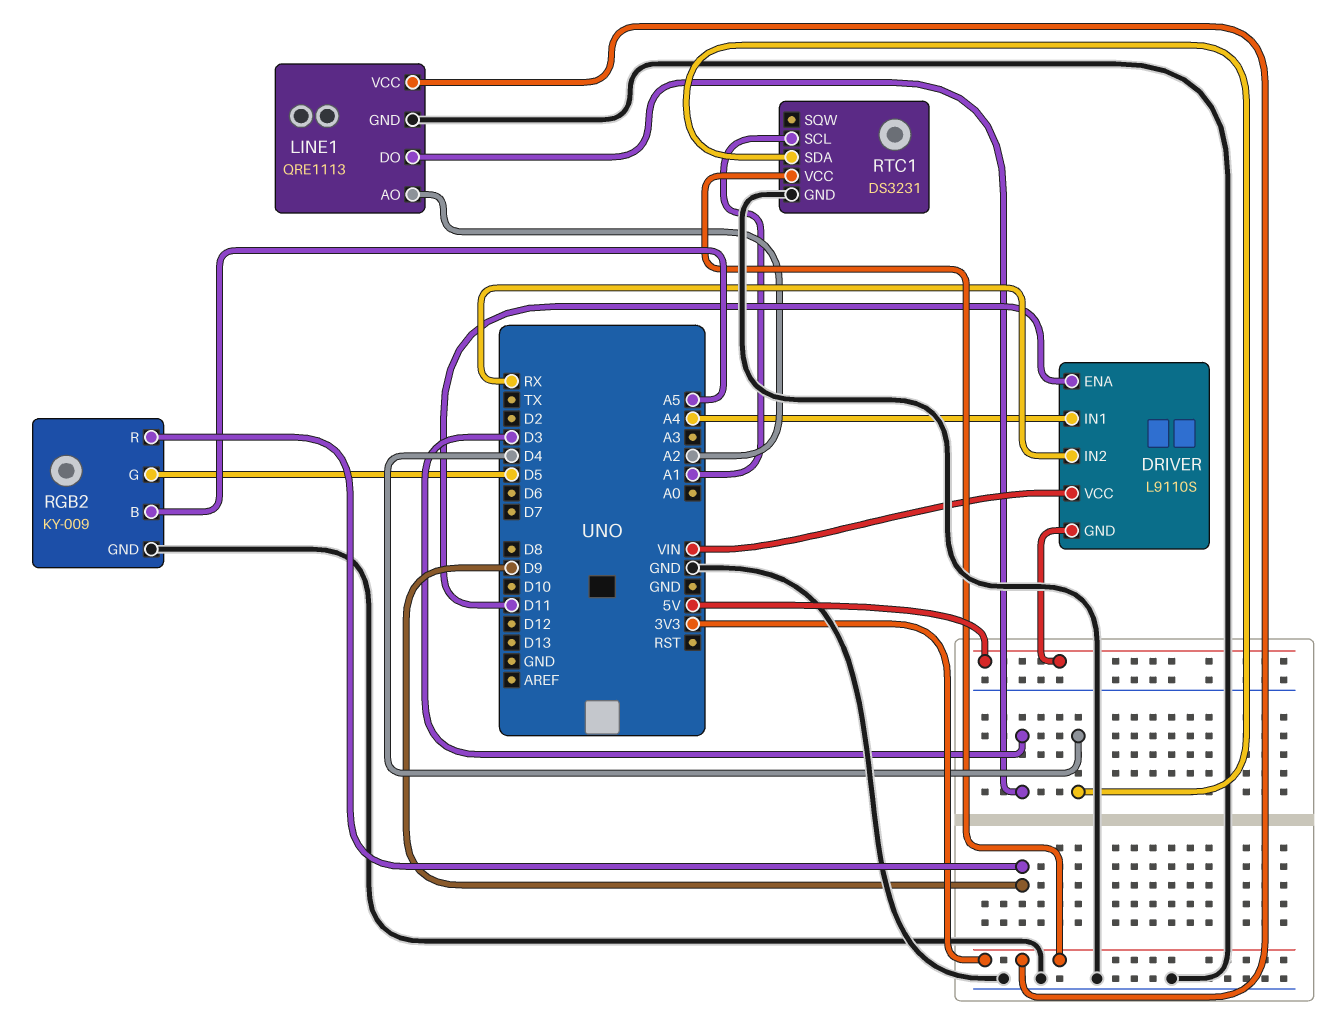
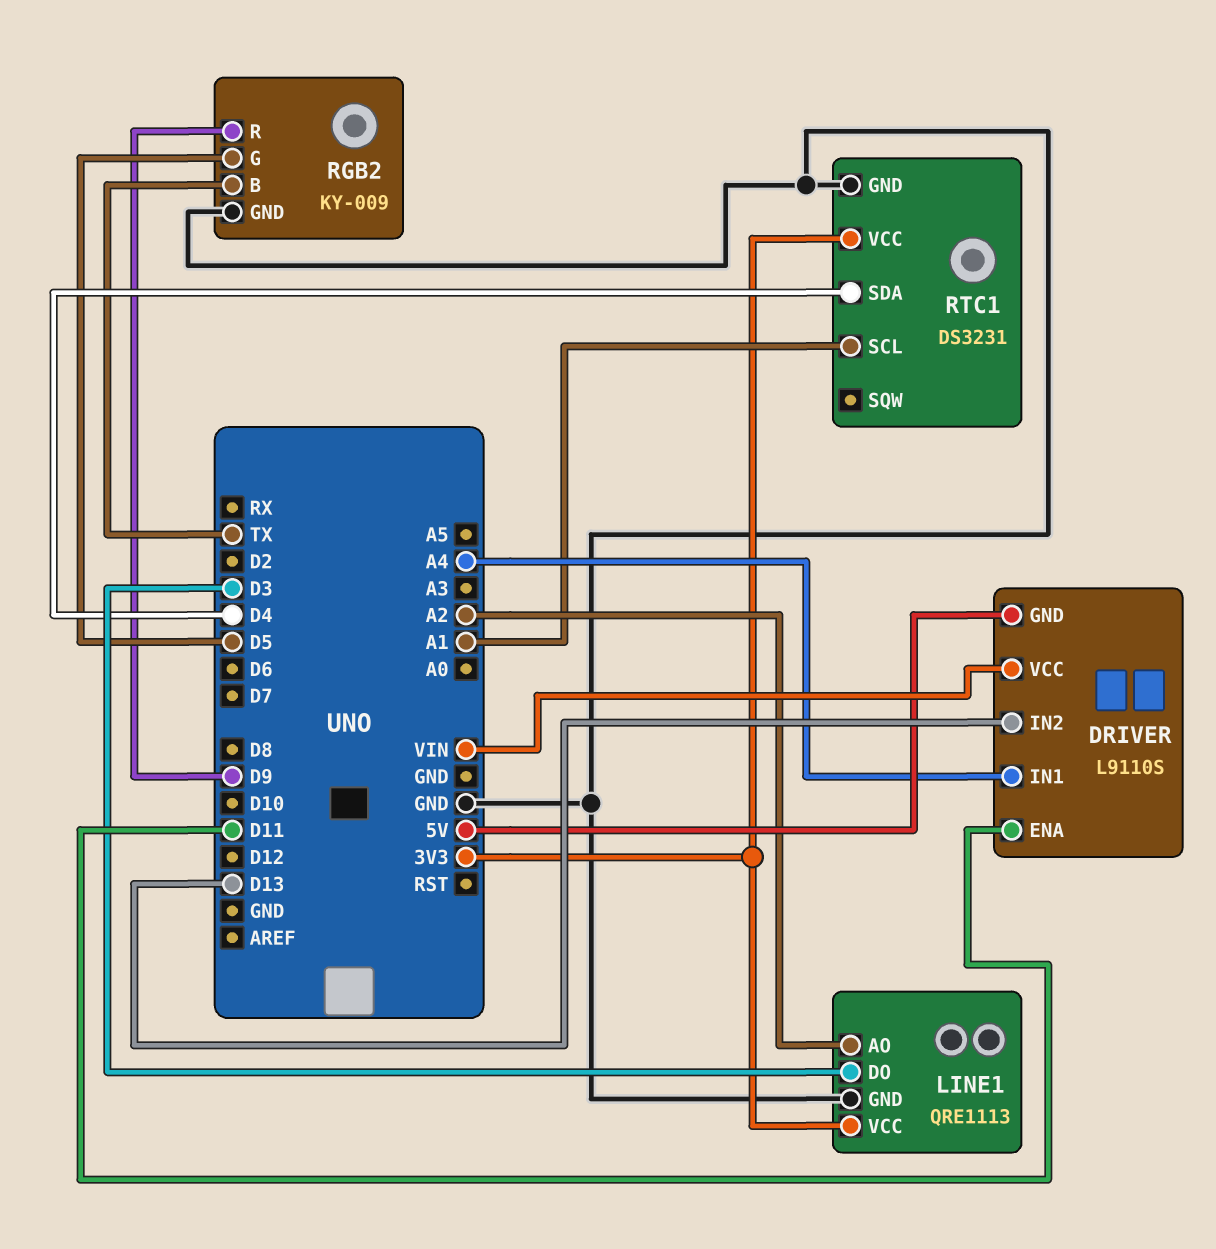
DRIVER pin IN2: RX -> D13
RGB2 pin B: A5 -> TX

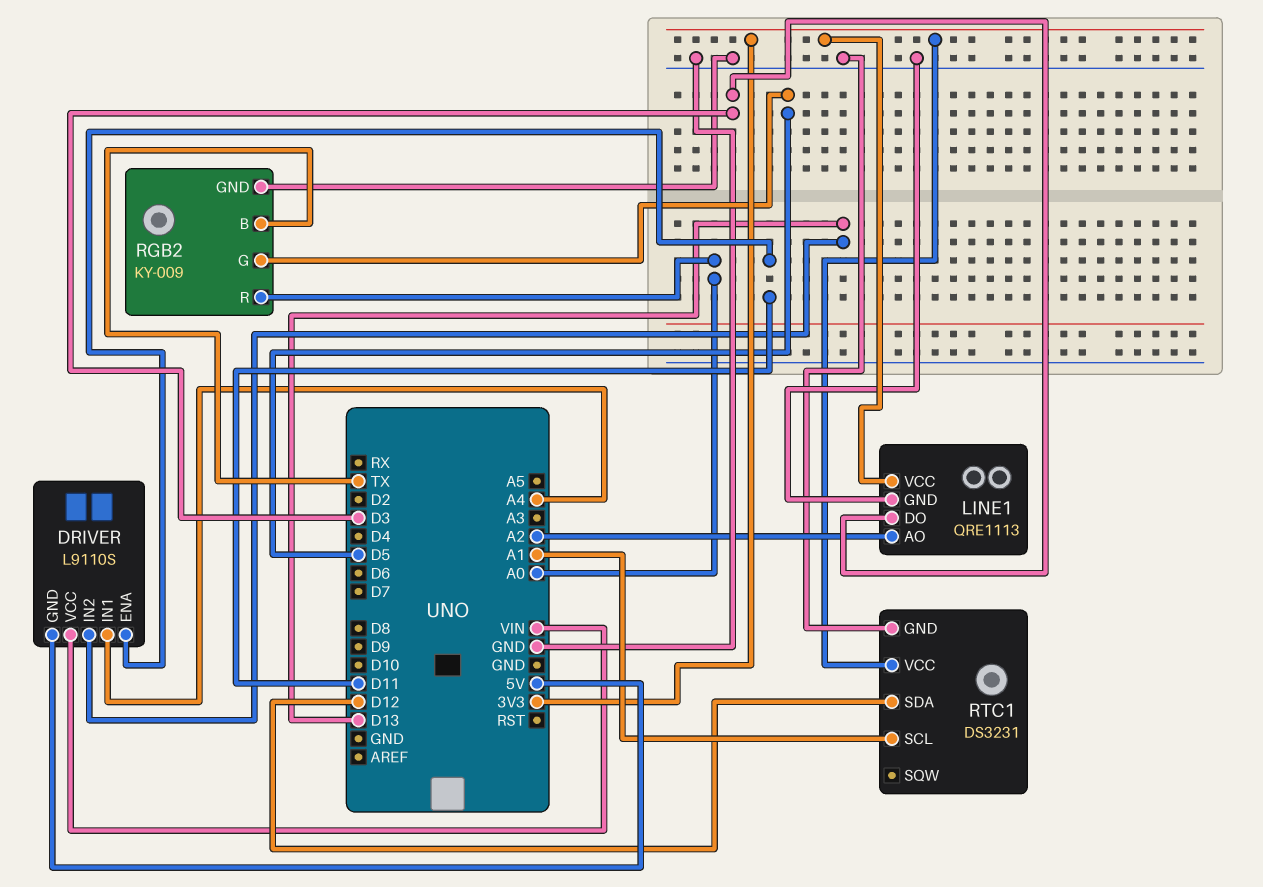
RGB2 pin R: D9 -> A0
RTC1 pin SDA: D4 -> D12

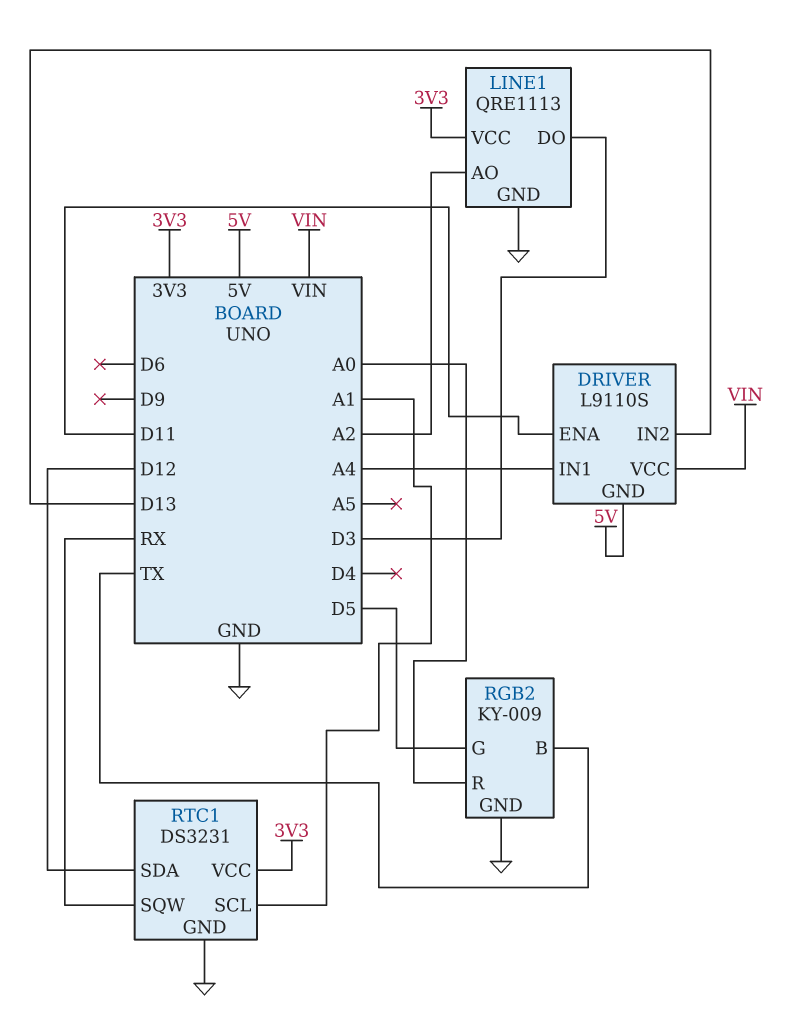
RTC1 pin SQW: none -> RX

